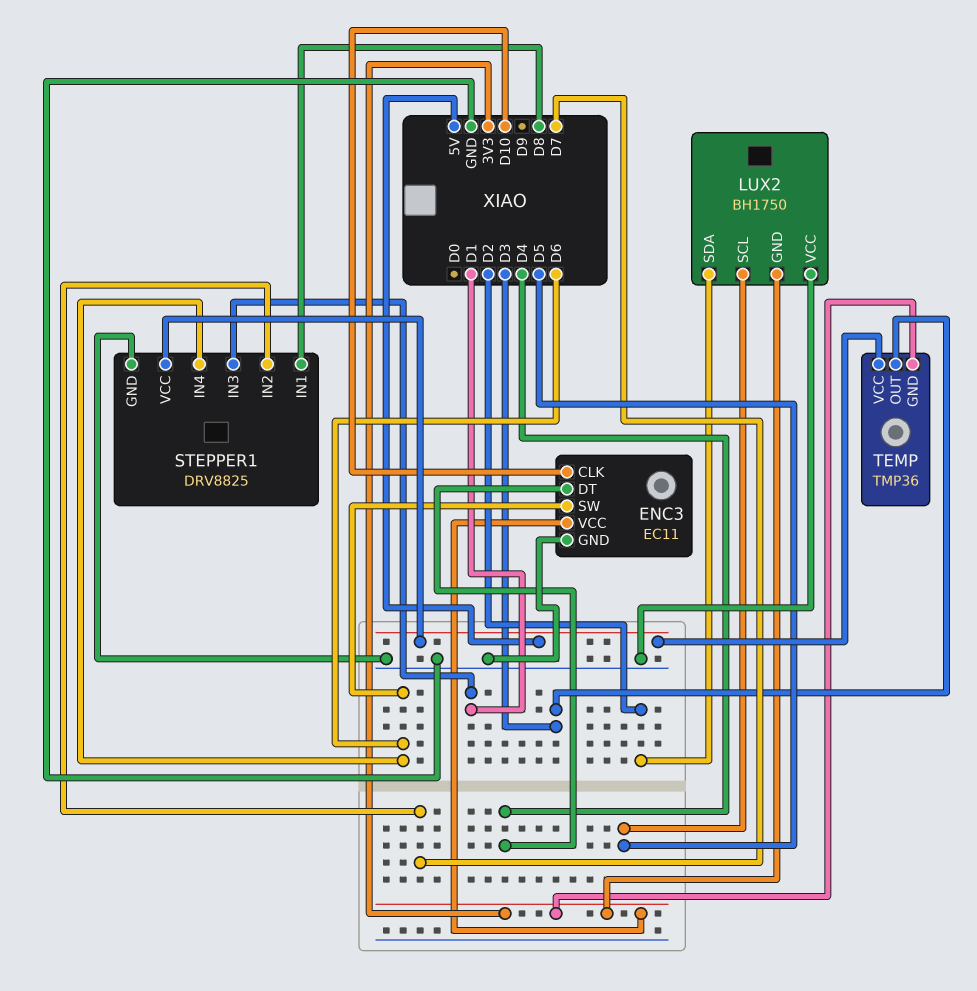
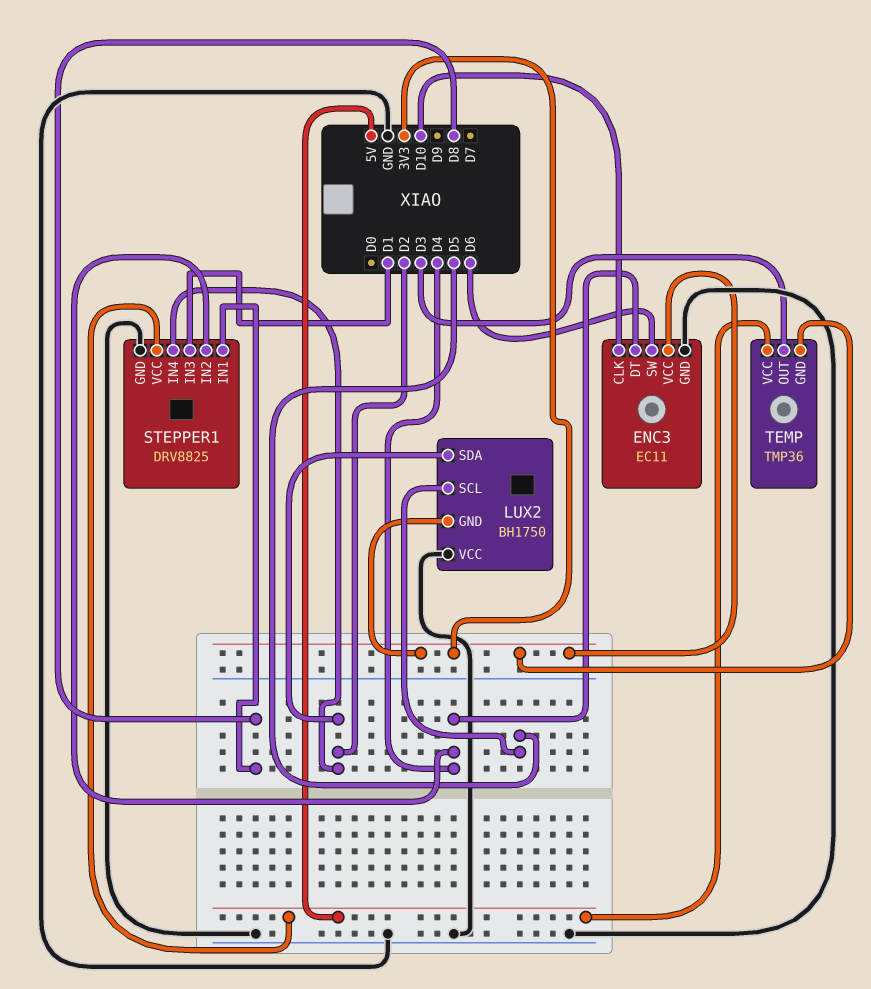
STEPPER1 pin IN2: D7 -> D4
STEPPER1 pin IN4: D6 -> D2

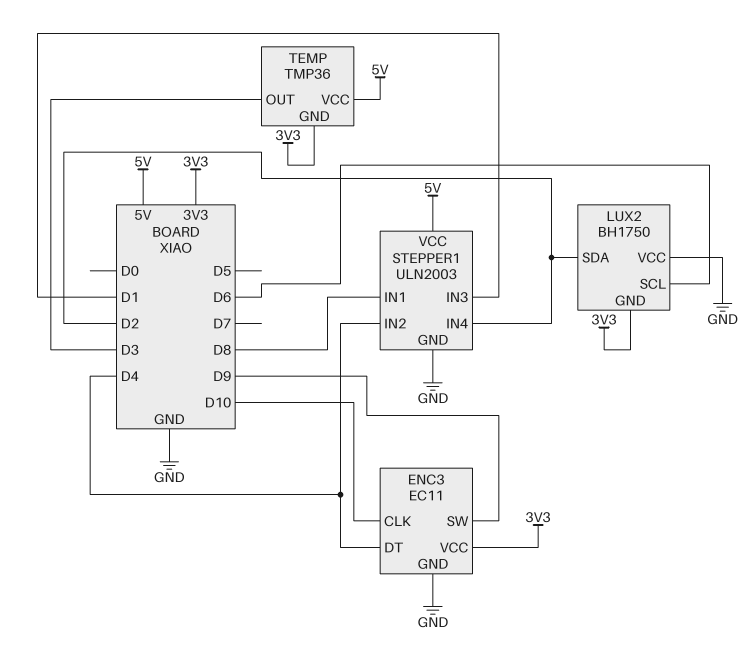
ENC3 pin SW: D6 -> D9
LUX2 pin SCL: D5 -> D6
STEPPER1: DRV8825 -> ULN2003

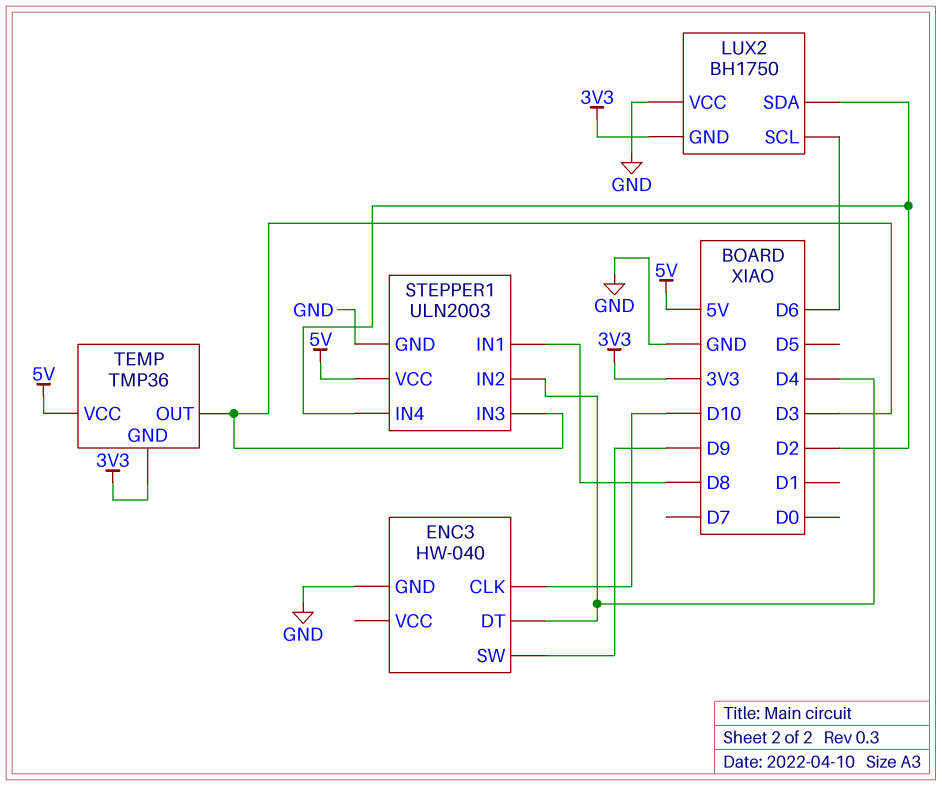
ENC3: EC11 -> HW-040
ENC3 pin VCC: 3V3 -> none
STEPPER1 pin IN3: D1 -> D3

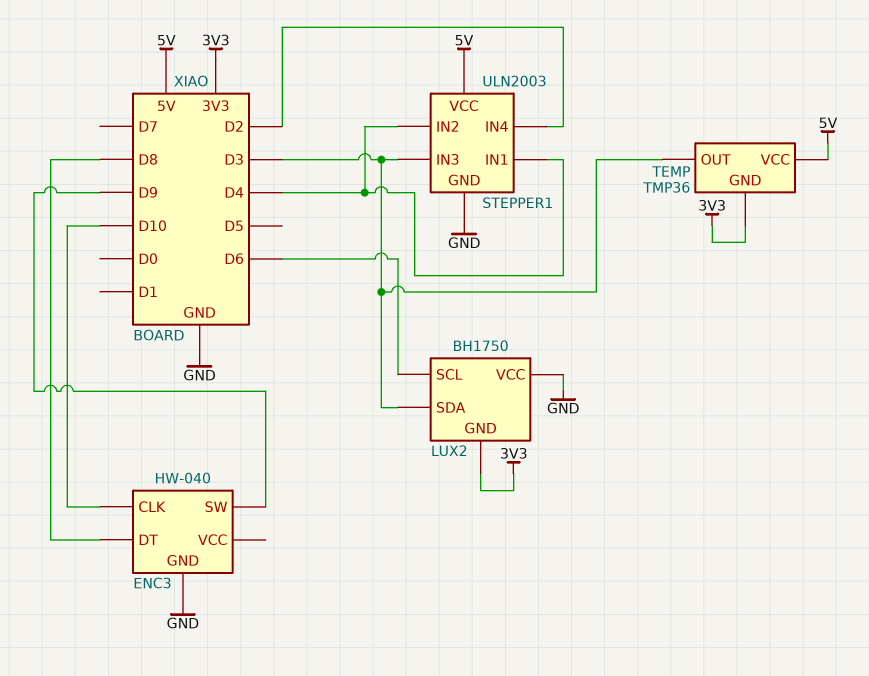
ENC3 pin DT: D4 -> D8
LUX2 pin SDA: D2 -> D3
STEPPER1 pin IN1: D8 -> D4

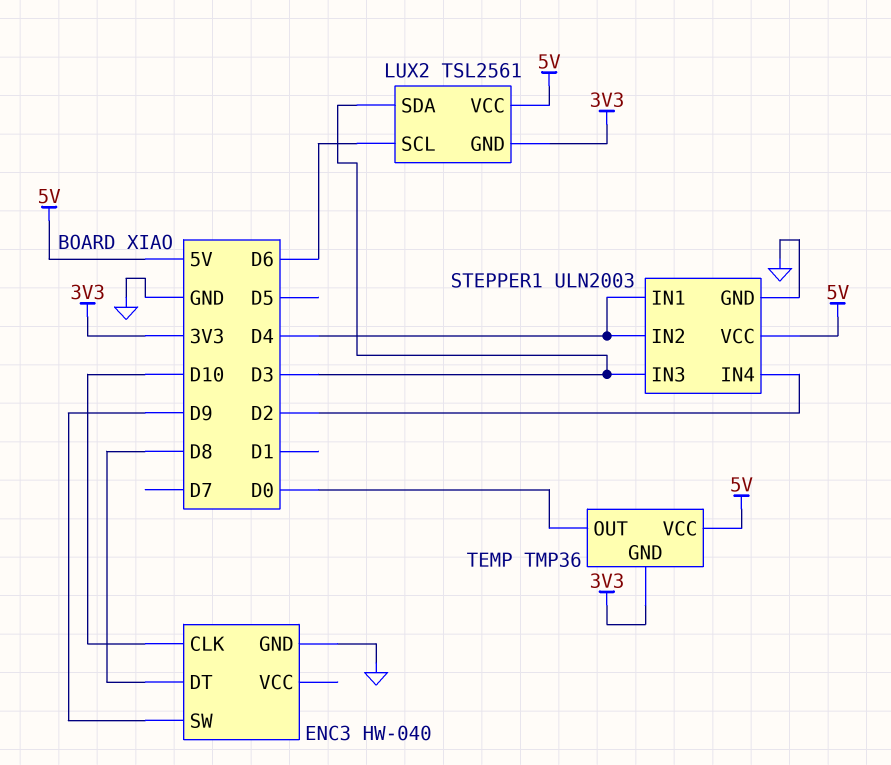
LUX2: BH1750 -> TSL2561
LUX2 pin VCC: GND -> 5V
TEMP pin OUT: D3 -> D0

